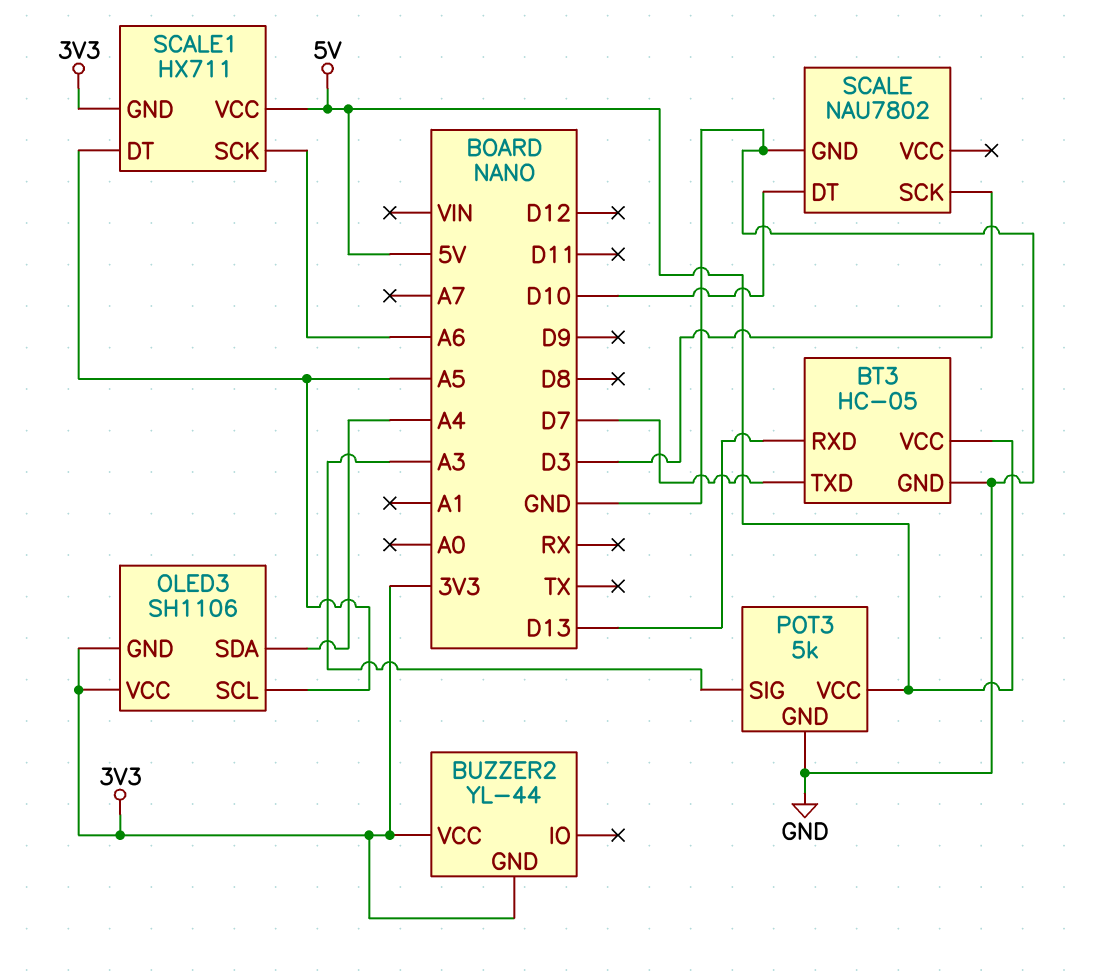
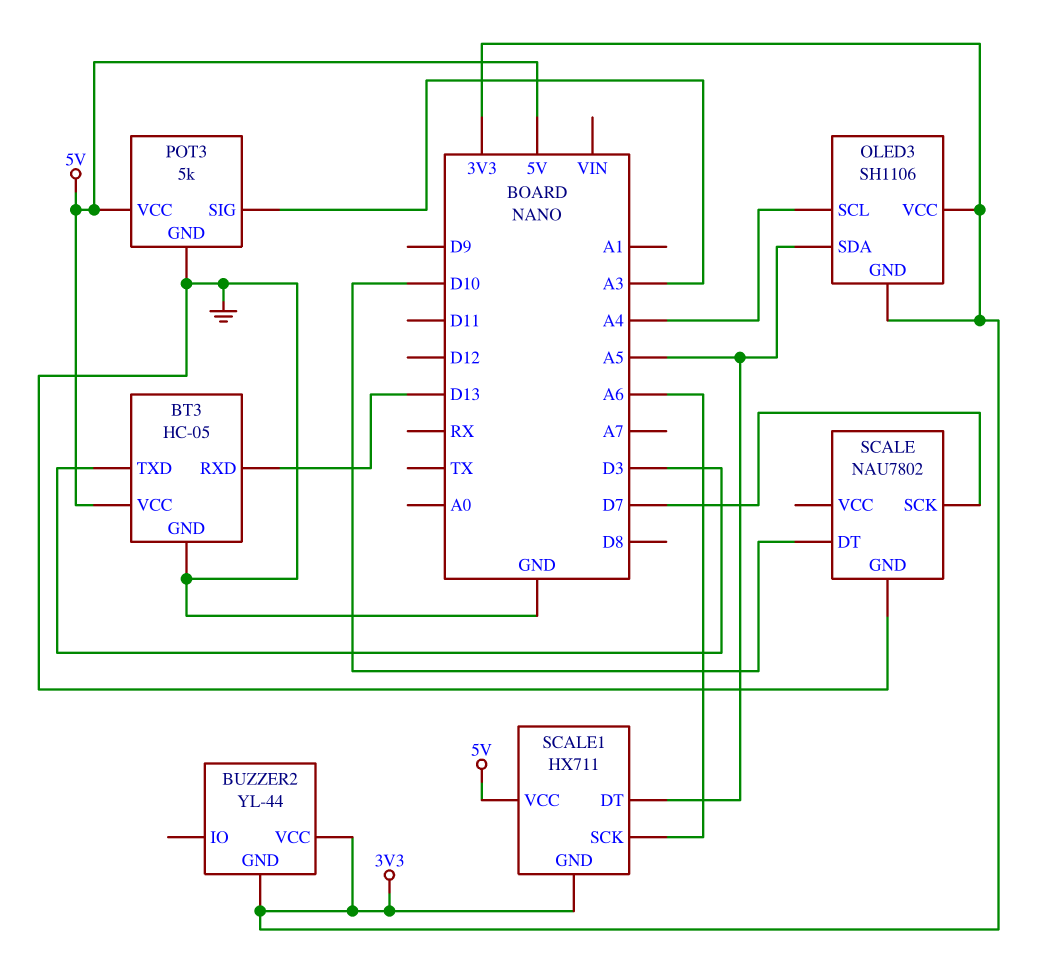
BT3 pin TXD: D7 -> D3
OLED3 pin SCL: A5 -> A4
OLED3 pin SDA: A4 -> A5
SCALE pin SCK: D3 -> D7

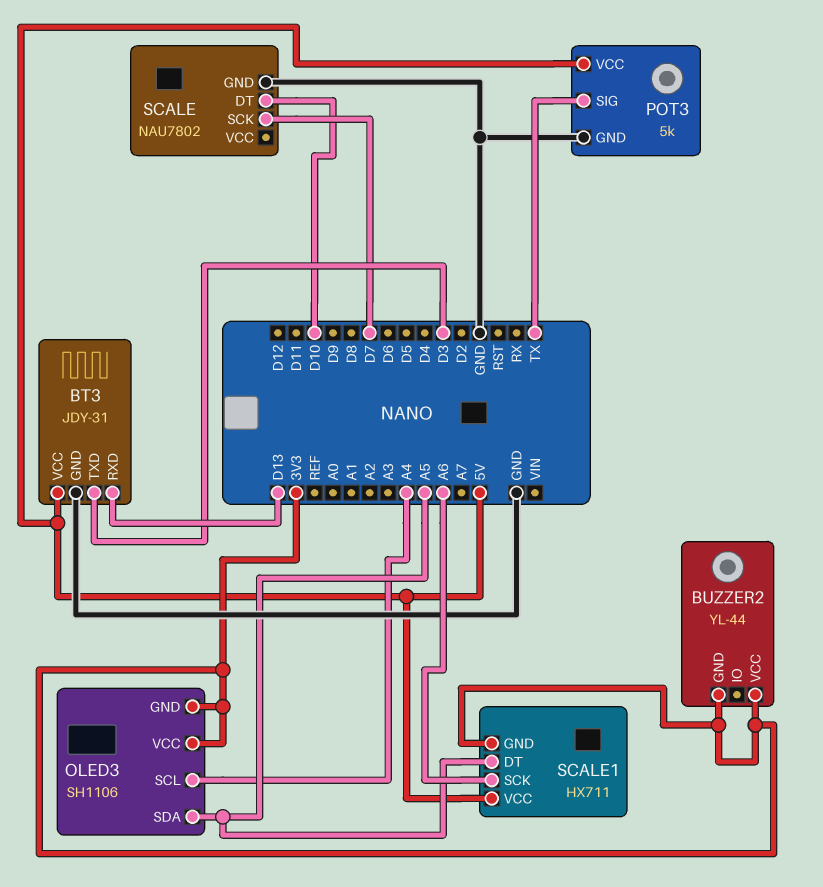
BT3: HC-05 -> JDY-31
POT3 pin SIG: A3 -> TX

